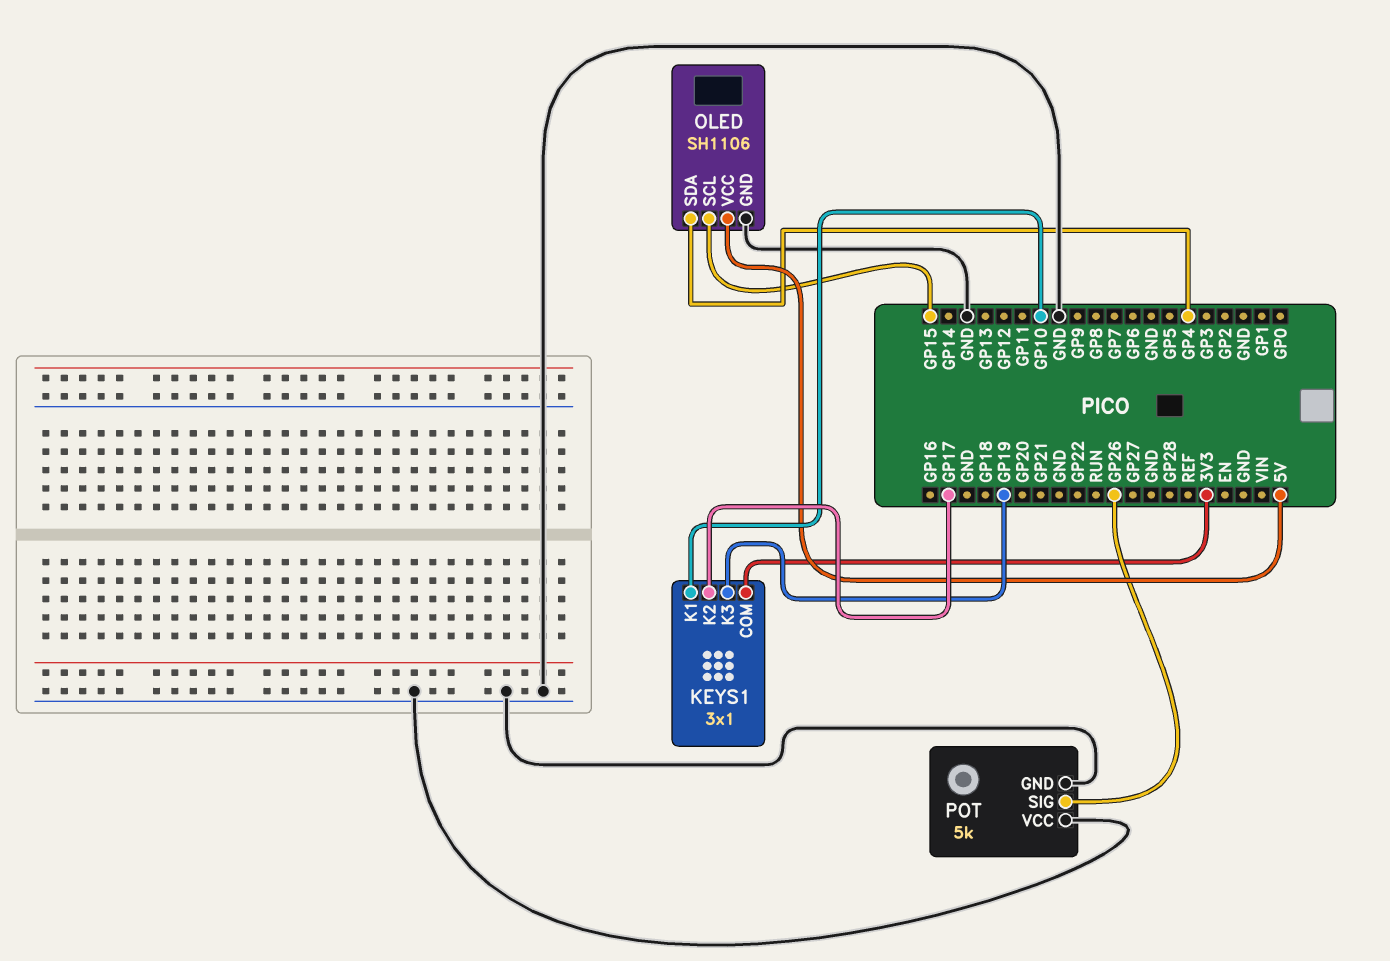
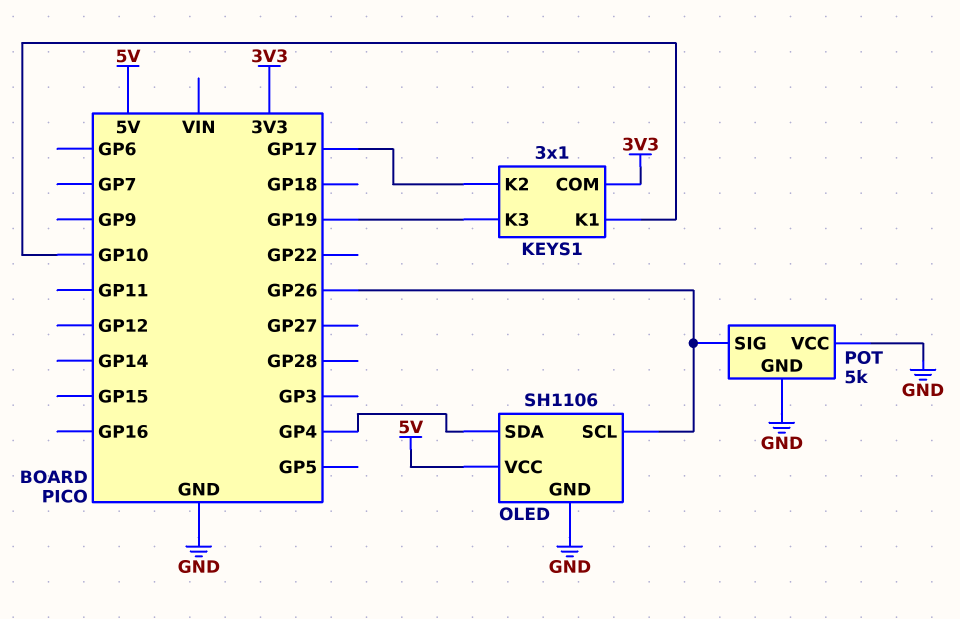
OLED pin SCL: GP15 -> GP26

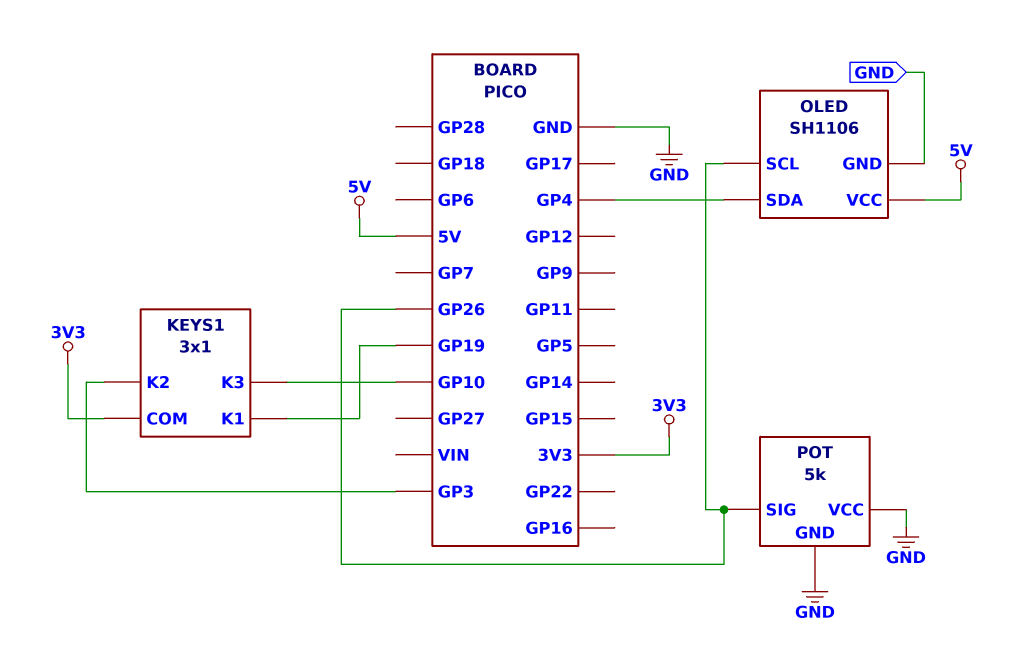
KEYS1 pin K1: GP10 -> GP19
KEYS1 pin K2: GP17 -> GP3
KEYS1 pin K3: GP19 -> GP10

